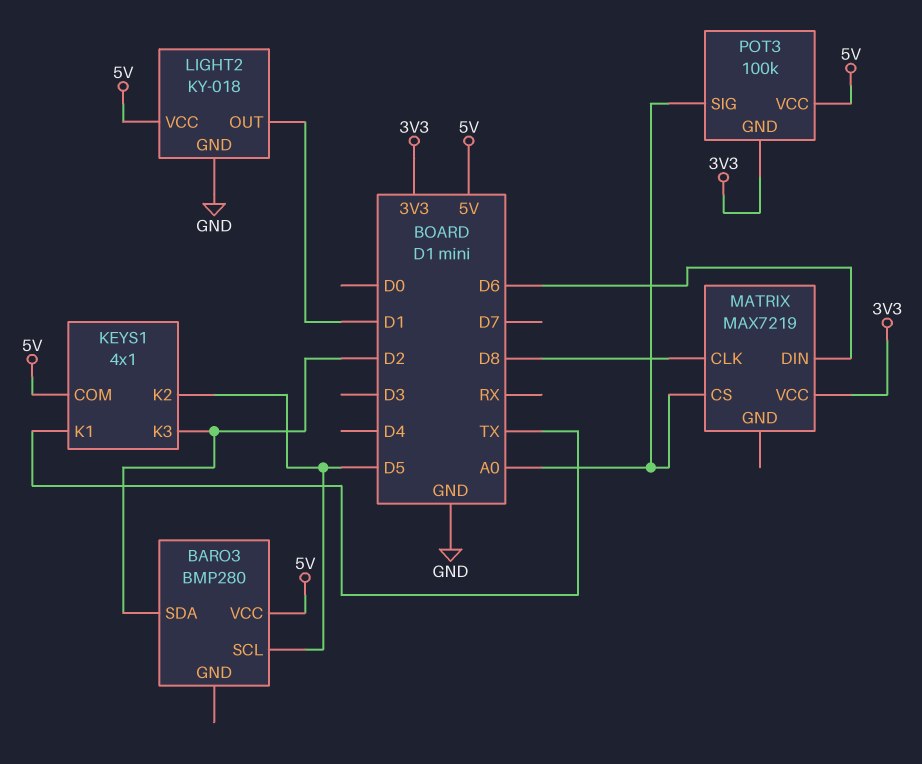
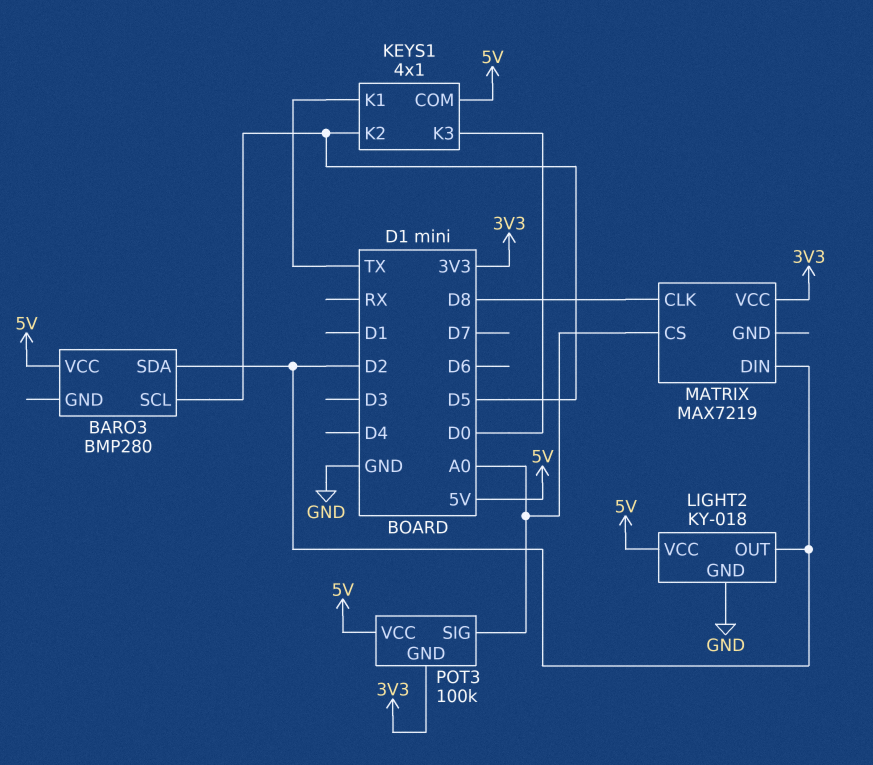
KEYS1 pin K3: D2 -> D0
LIGHT2 pin OUT: D1 -> D2
MATRIX pin DIN: D6 -> D2

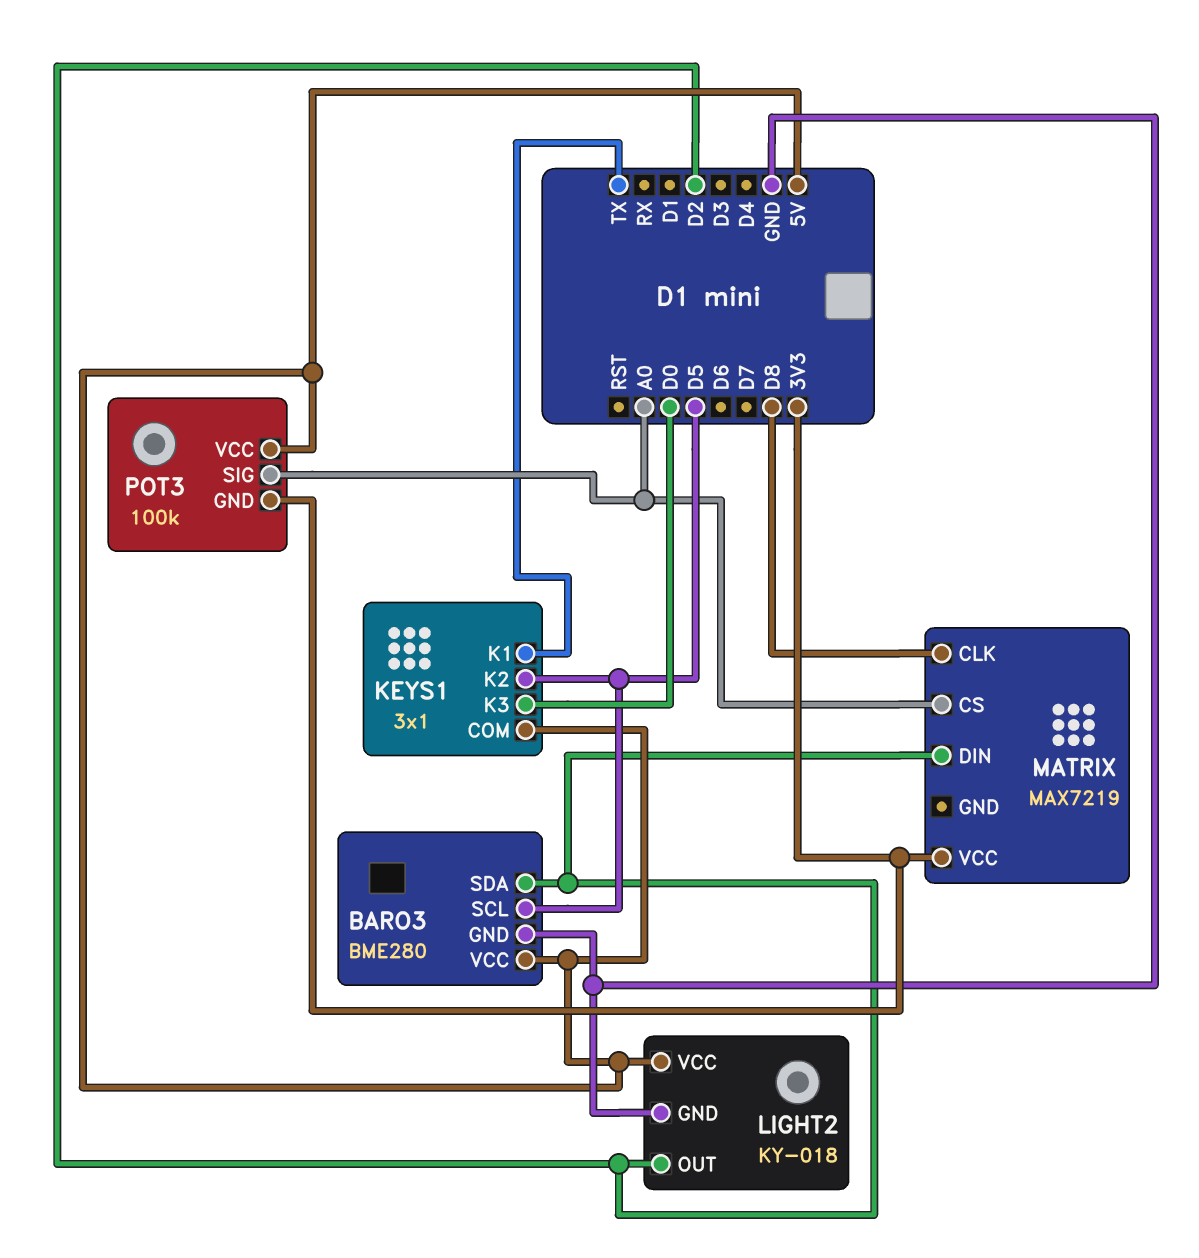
BARO3: BMP280 -> BME280
BARO3 pin GND: none -> GND
KEYS1: 4x1 -> 3x1

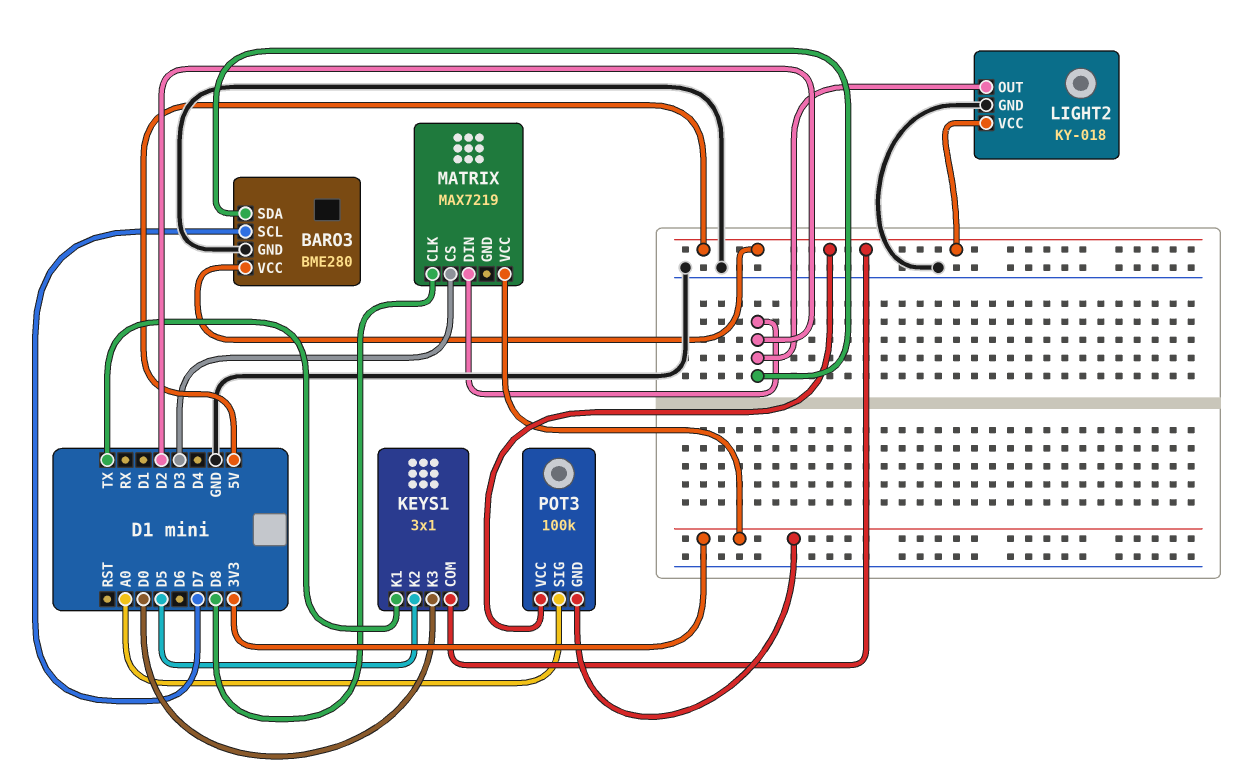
BARO3 pin SCL: D5 -> D7
MATRIX pin CS: A0 -> D3

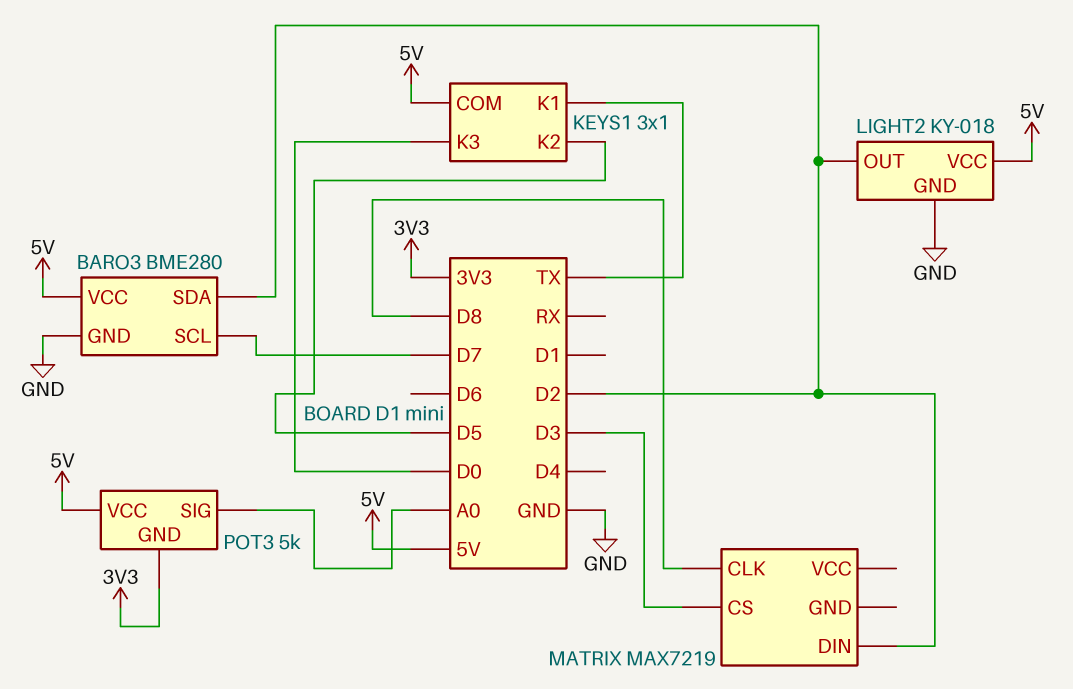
MATRIX pin VCC: 3V3 -> none
POT3: 100k -> 5k

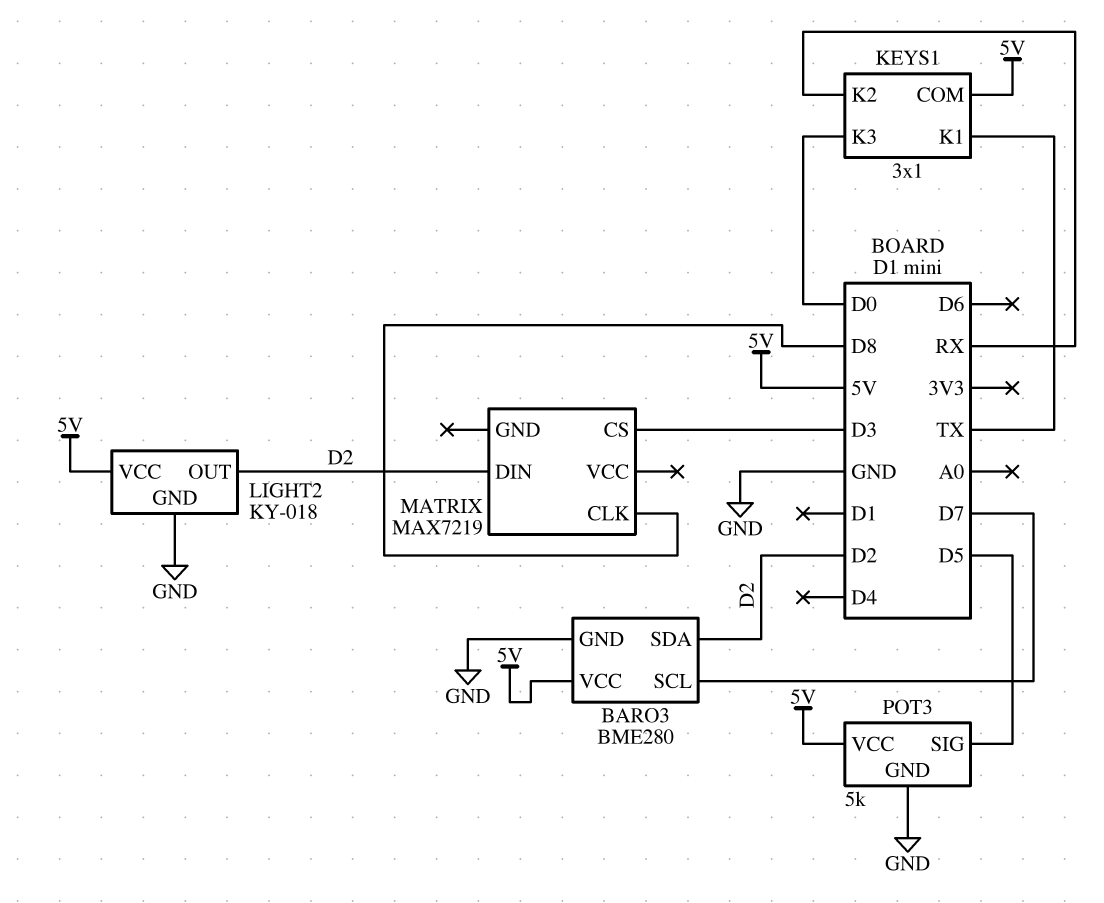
KEYS1 pin K2: D5 -> RX
POT3 pin GND: 3V3 -> GND
POT3 pin SIG: A0 -> D5

